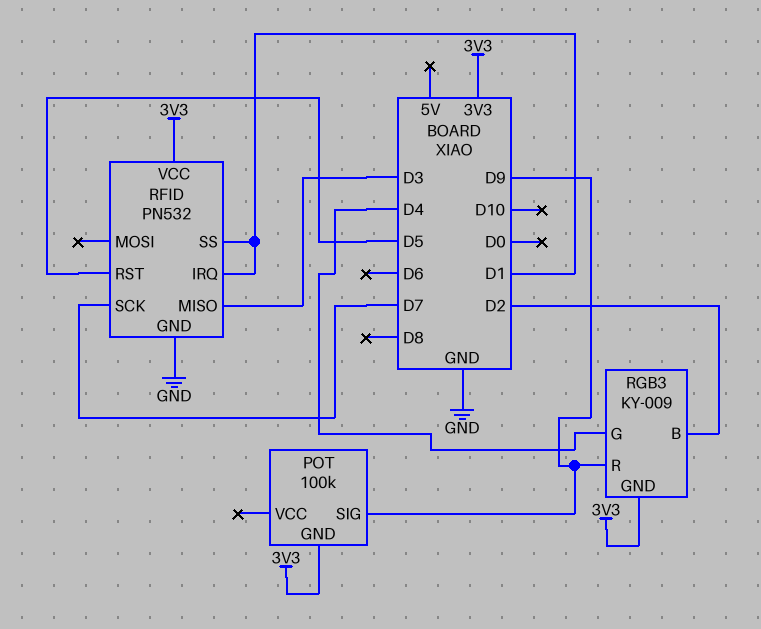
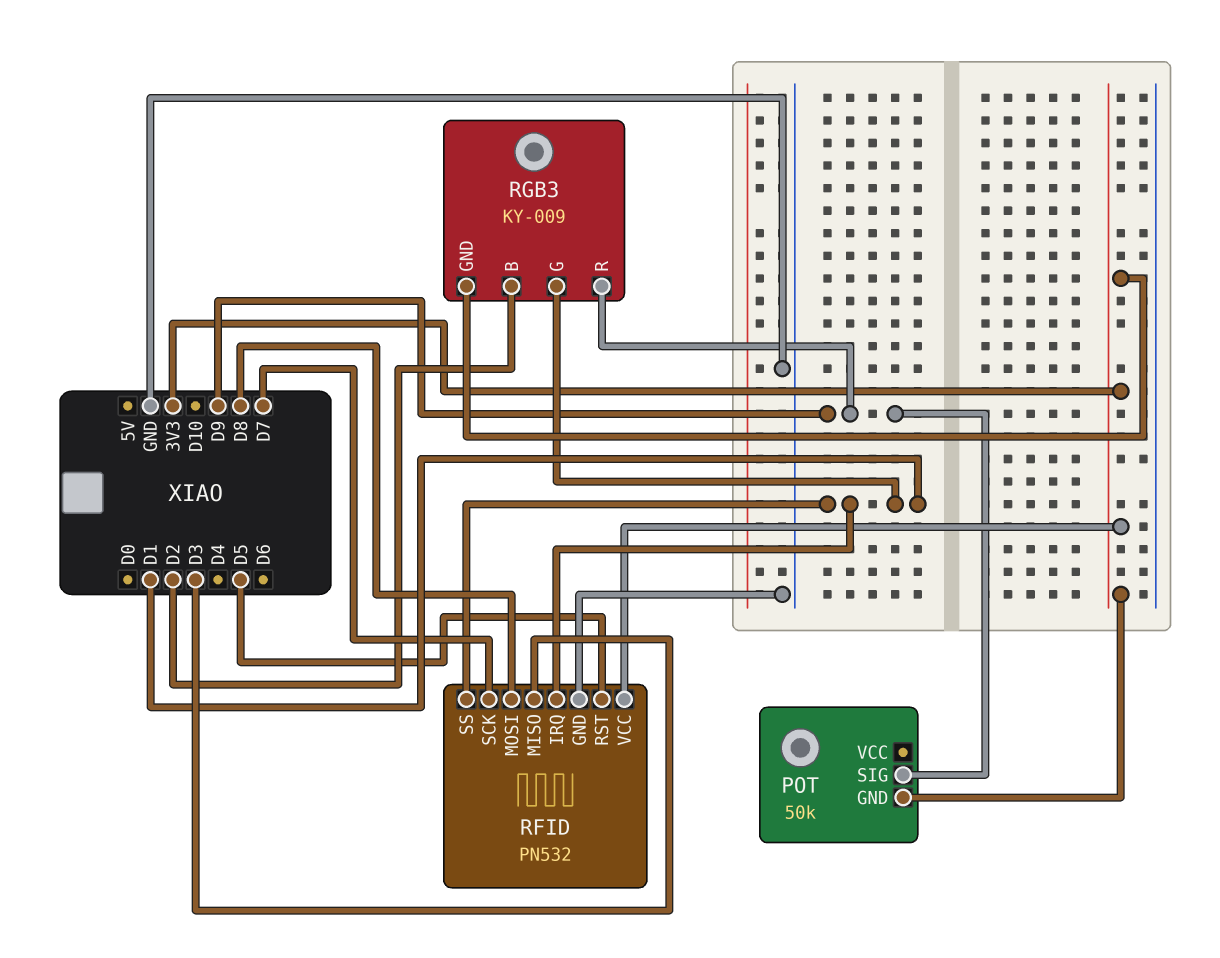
POT: 100k -> 50k
RFID pin MOSI: none -> D8
RGB3 pin G: D4 -> D1

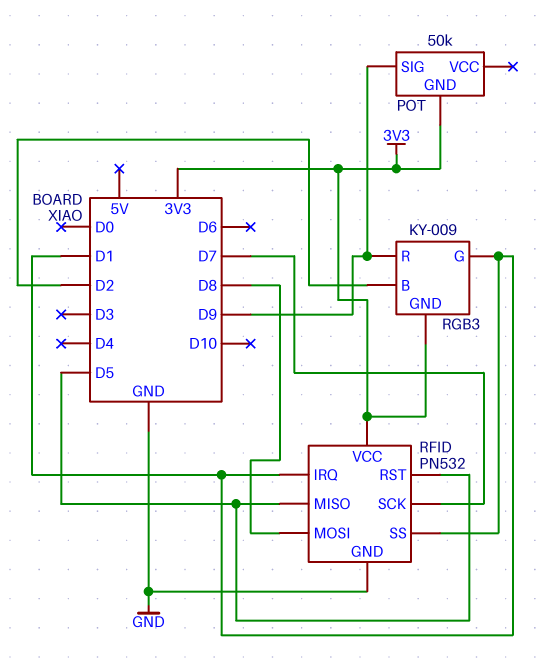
RFID pin MISO: D3 -> D5

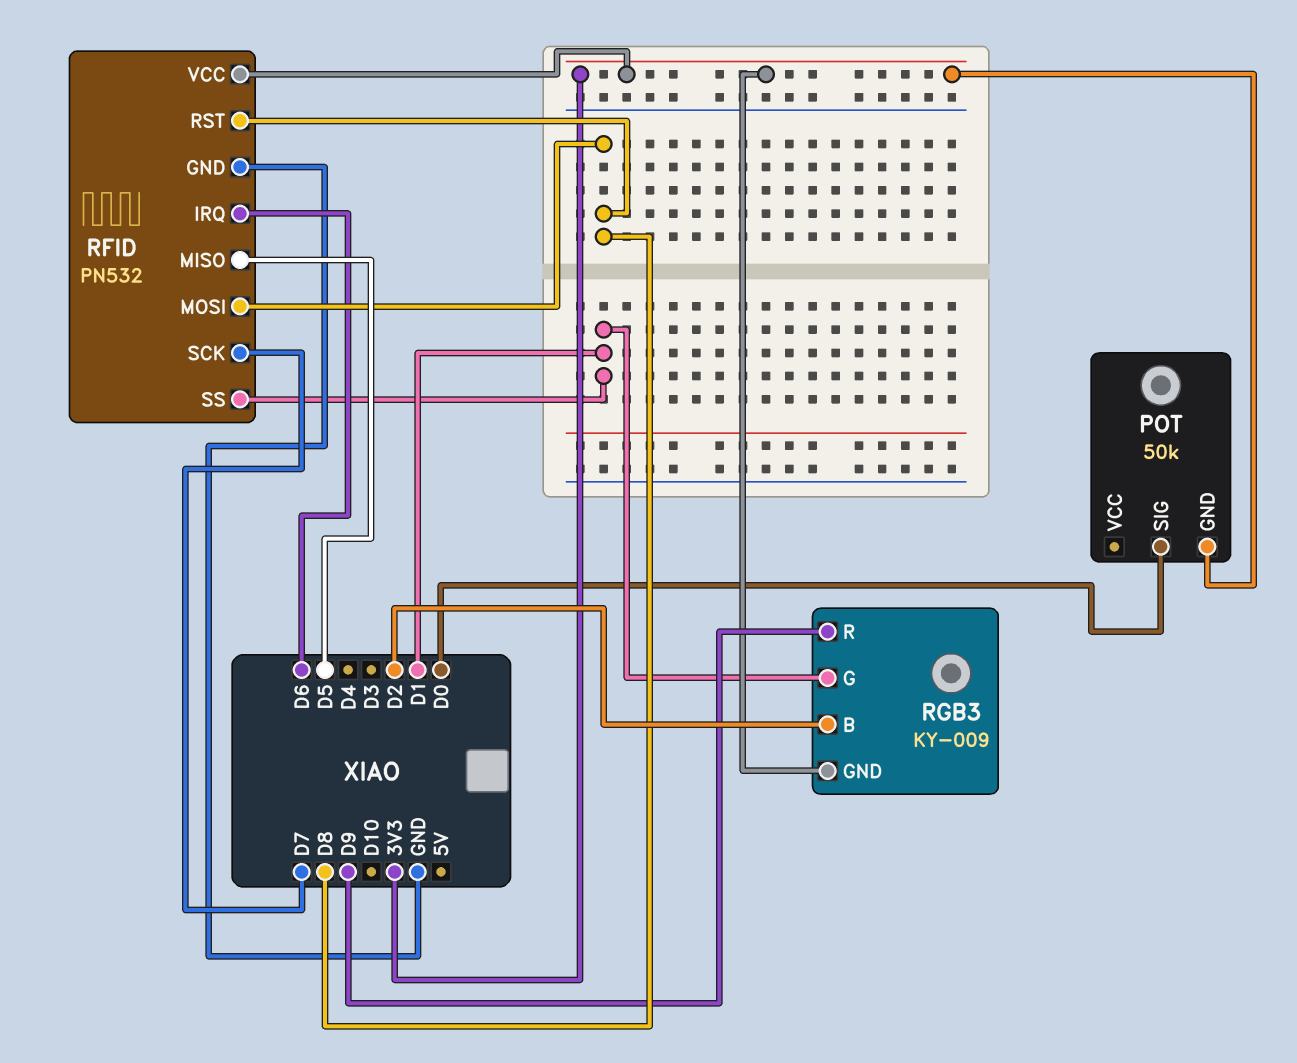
POT pin SIG: D9 -> D0
RFID pin IRQ: D1 -> D6
RFID pin RST: D5 -> D8

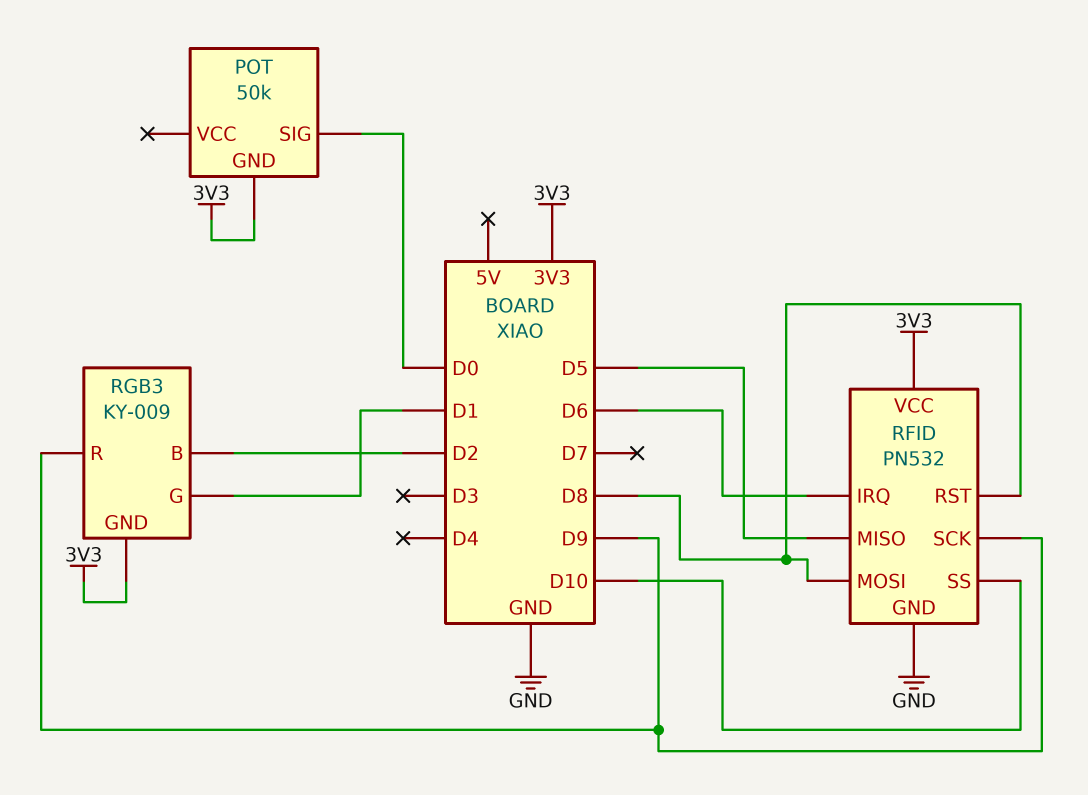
RFID pin SCK: D7 -> D9
RFID pin SS: D1 -> D10

